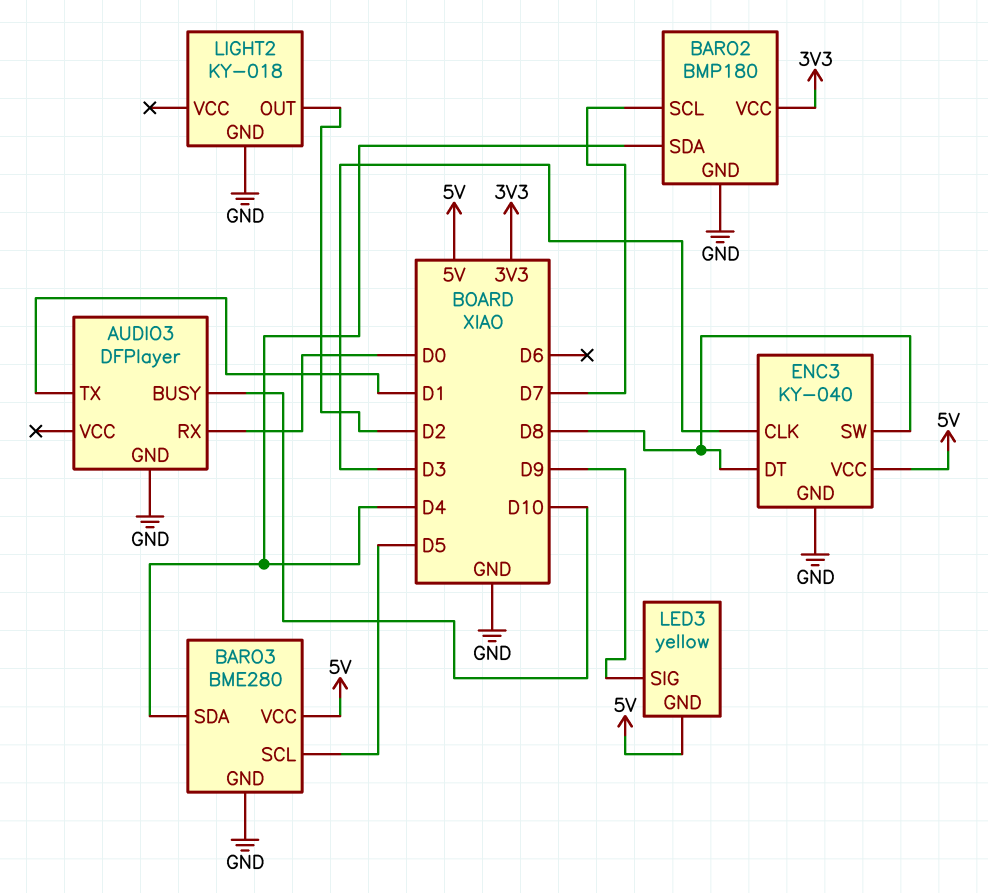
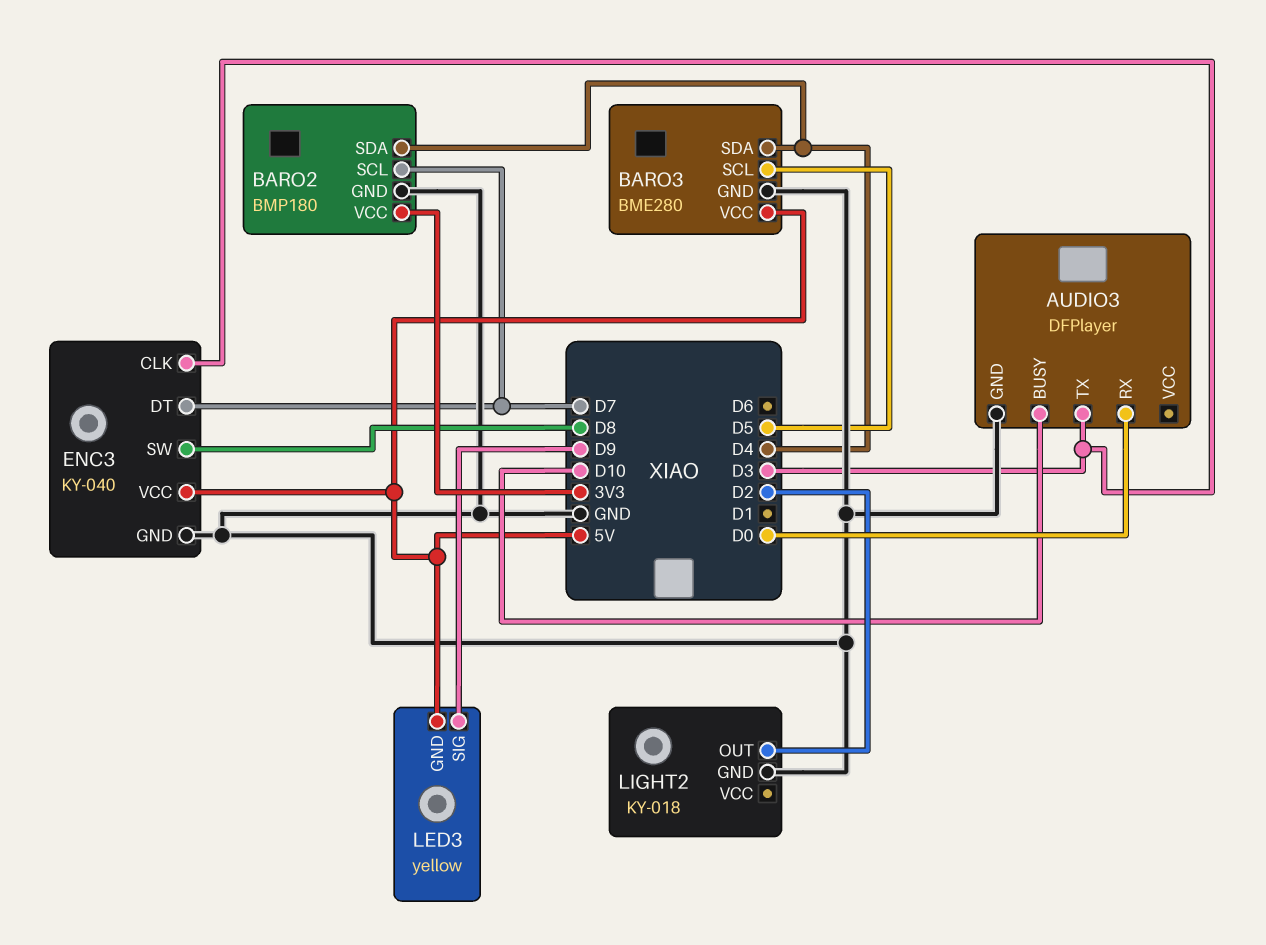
AUDIO3 pin TX: D1 -> D3
ENC3 pin DT: D8 -> D7

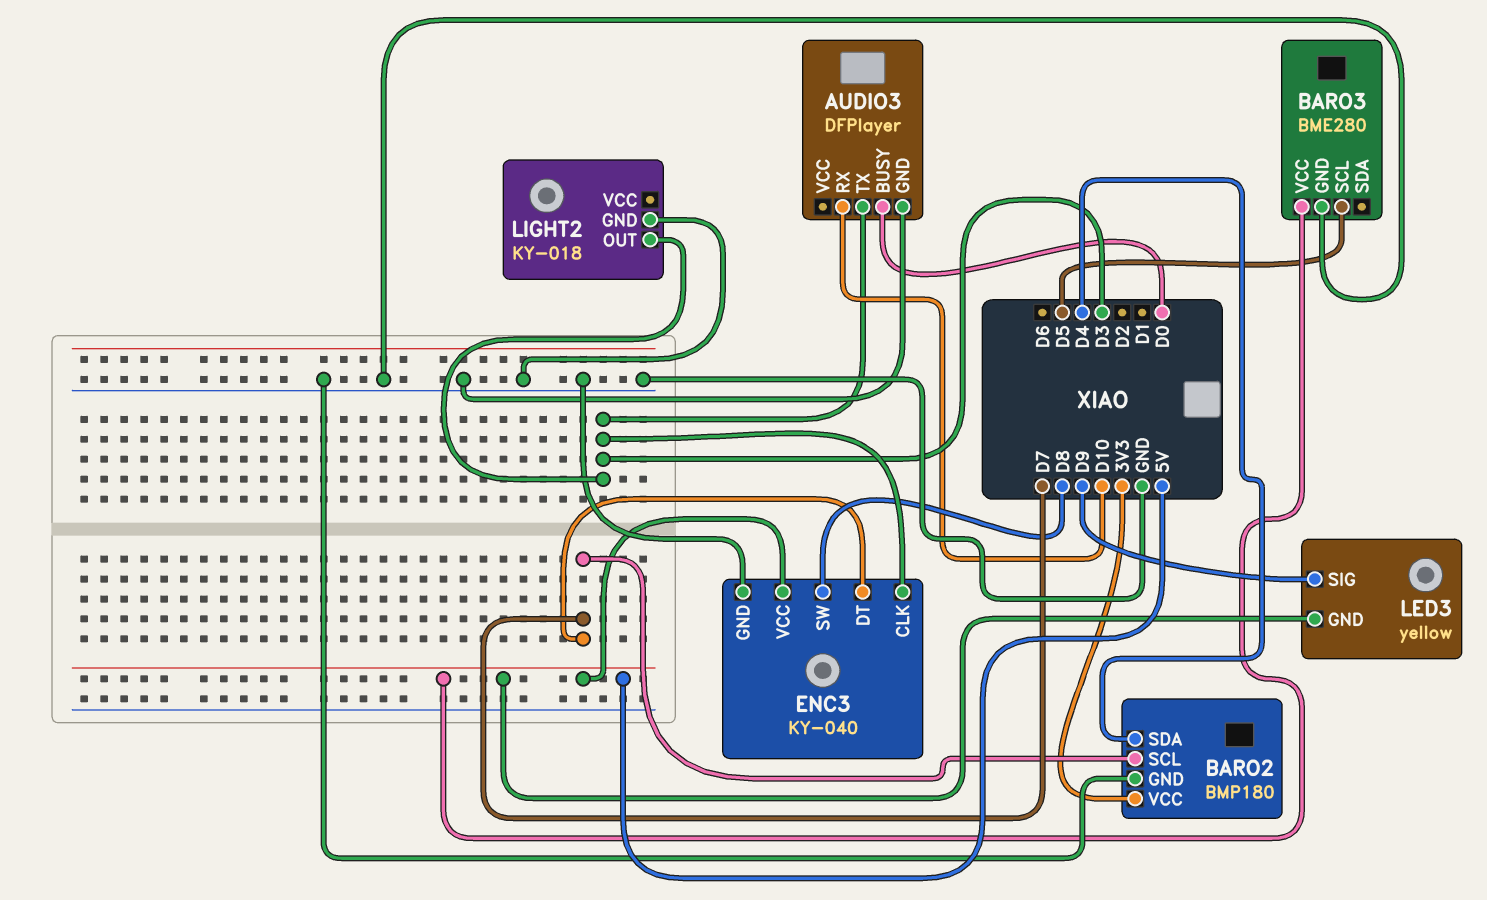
AUDIO3 pin BUSY: D10 -> D0
AUDIO3 pin RX: D0 -> D10
BARO3 pin SDA: D4 -> none
LIGHT2 pin OUT: D2 -> D3

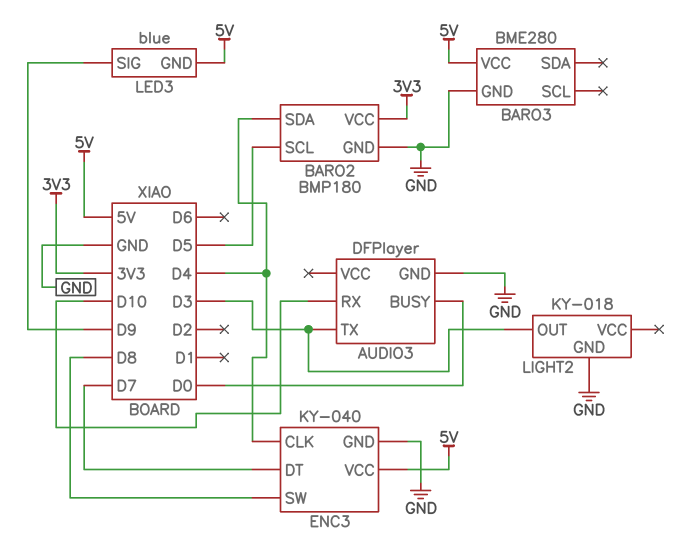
BARO2 pin SCL: D7 -> D5
BARO3 pin SCL: D5 -> none
ENC3 pin CLK: D3 -> D4
LED3: yellow -> blue

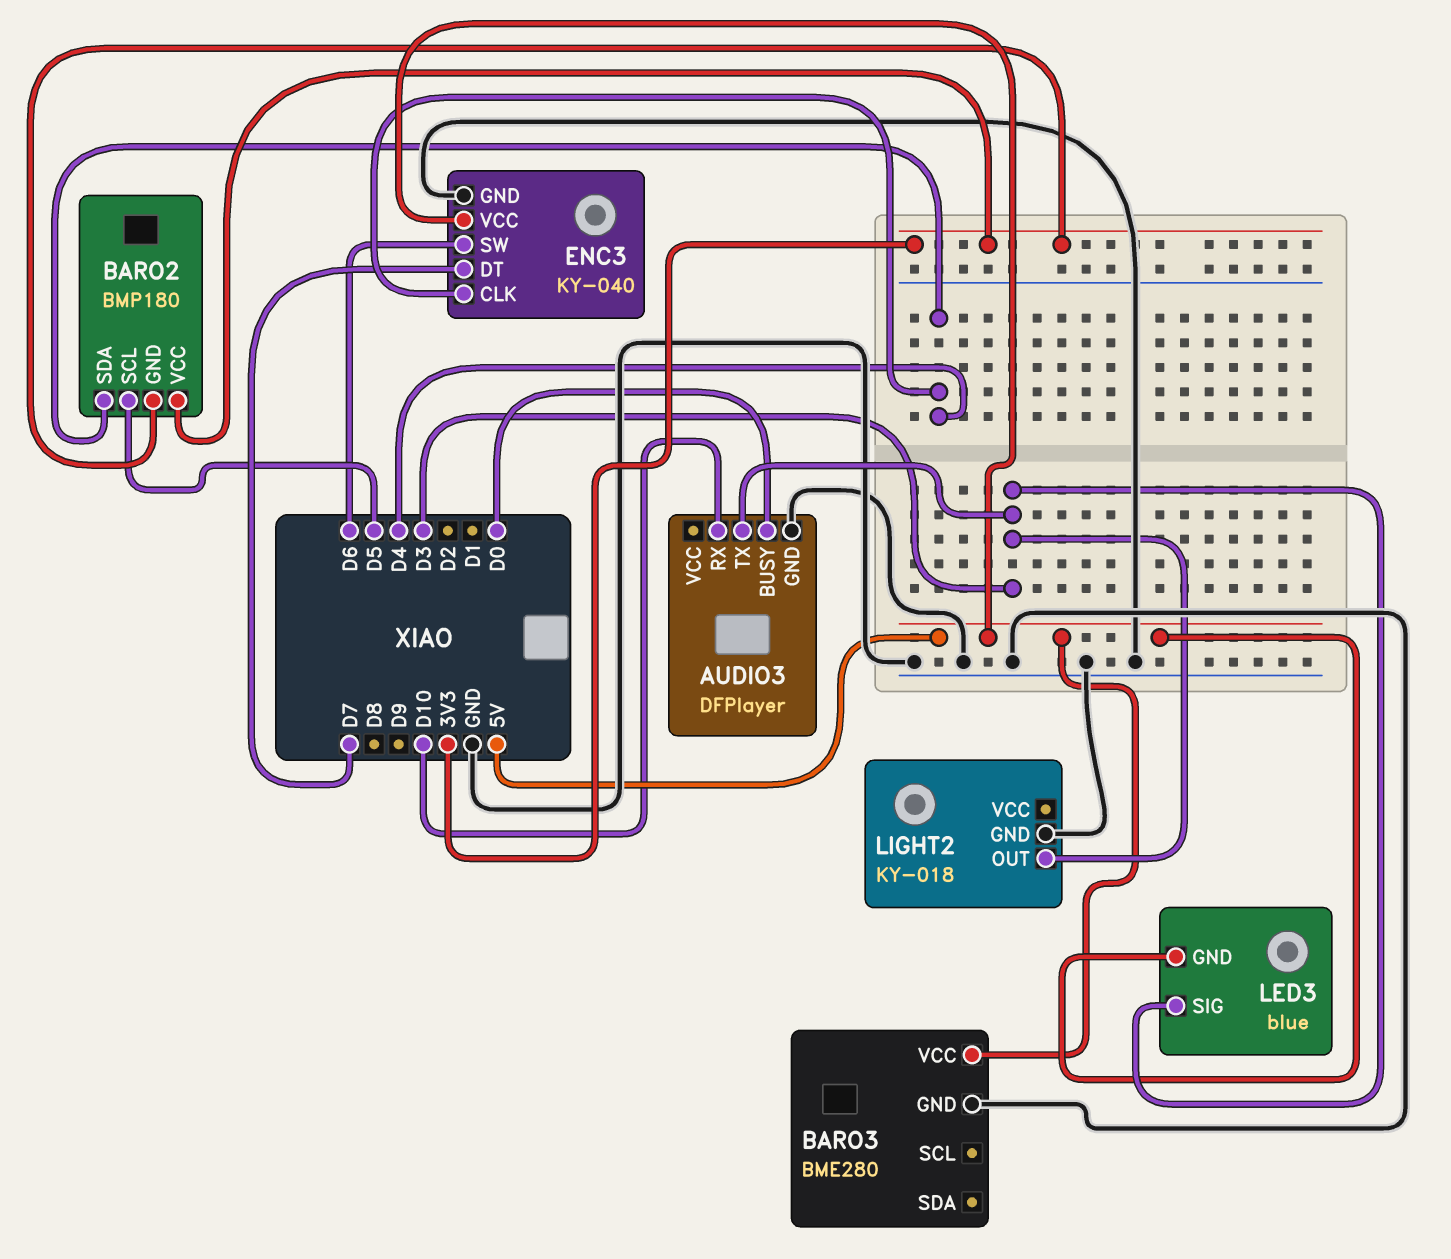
BARO2 pin GND: GND -> 3V3
ENC3 pin SW: D8 -> D6
LED3 pin SIG: D9 -> D3

